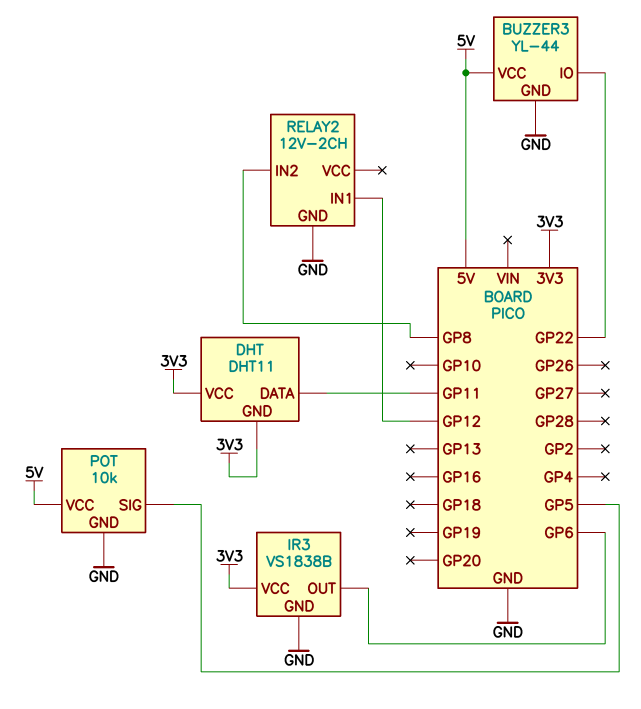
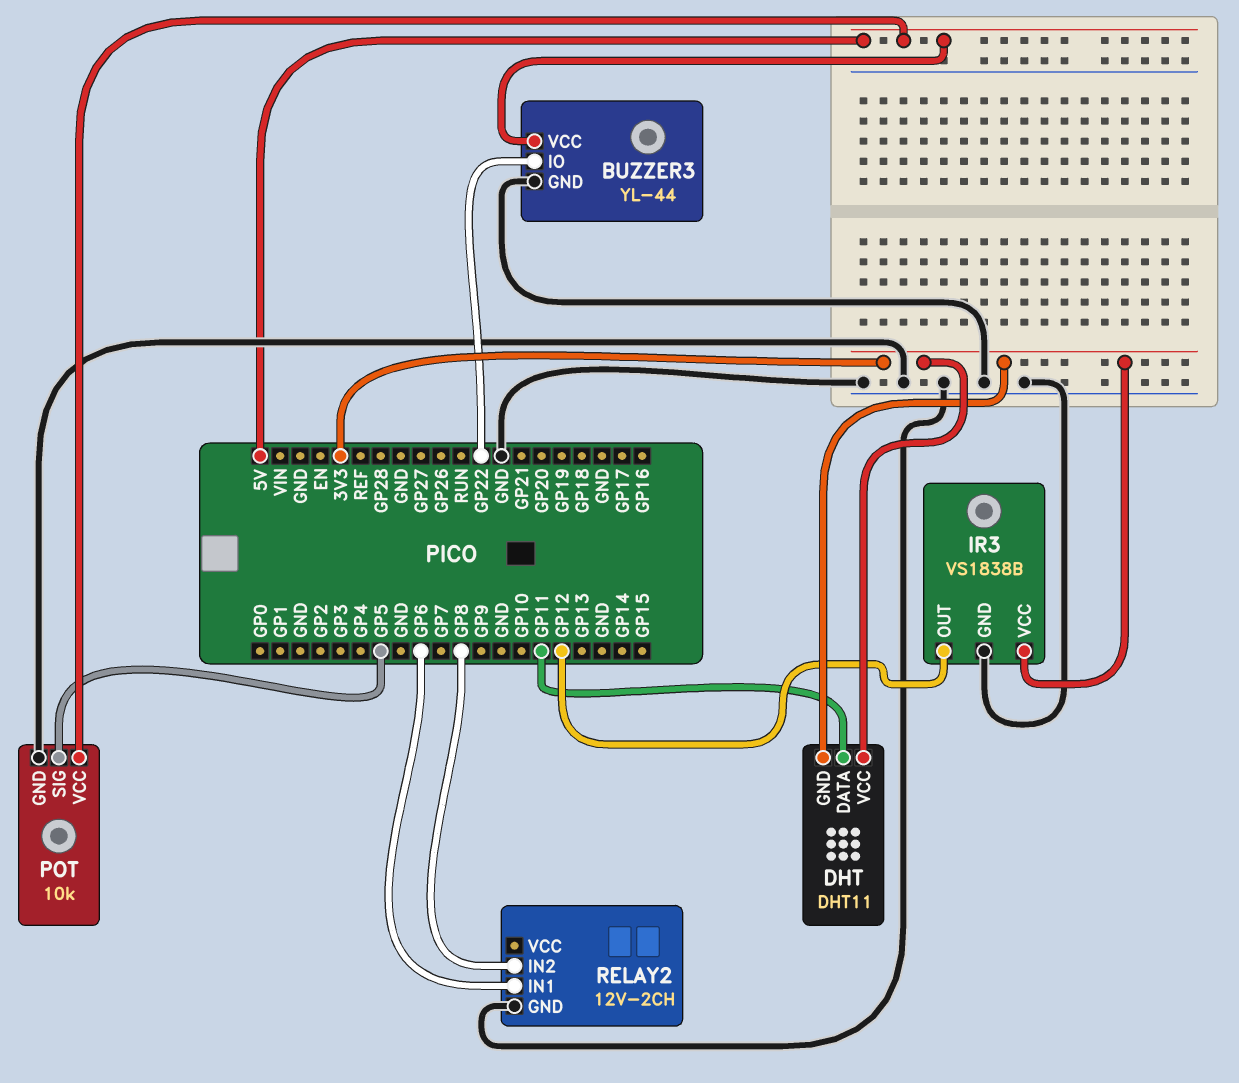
IR3 pin OUT: GP6 -> GP12
RELAY2 pin IN1: GP12 -> GP6

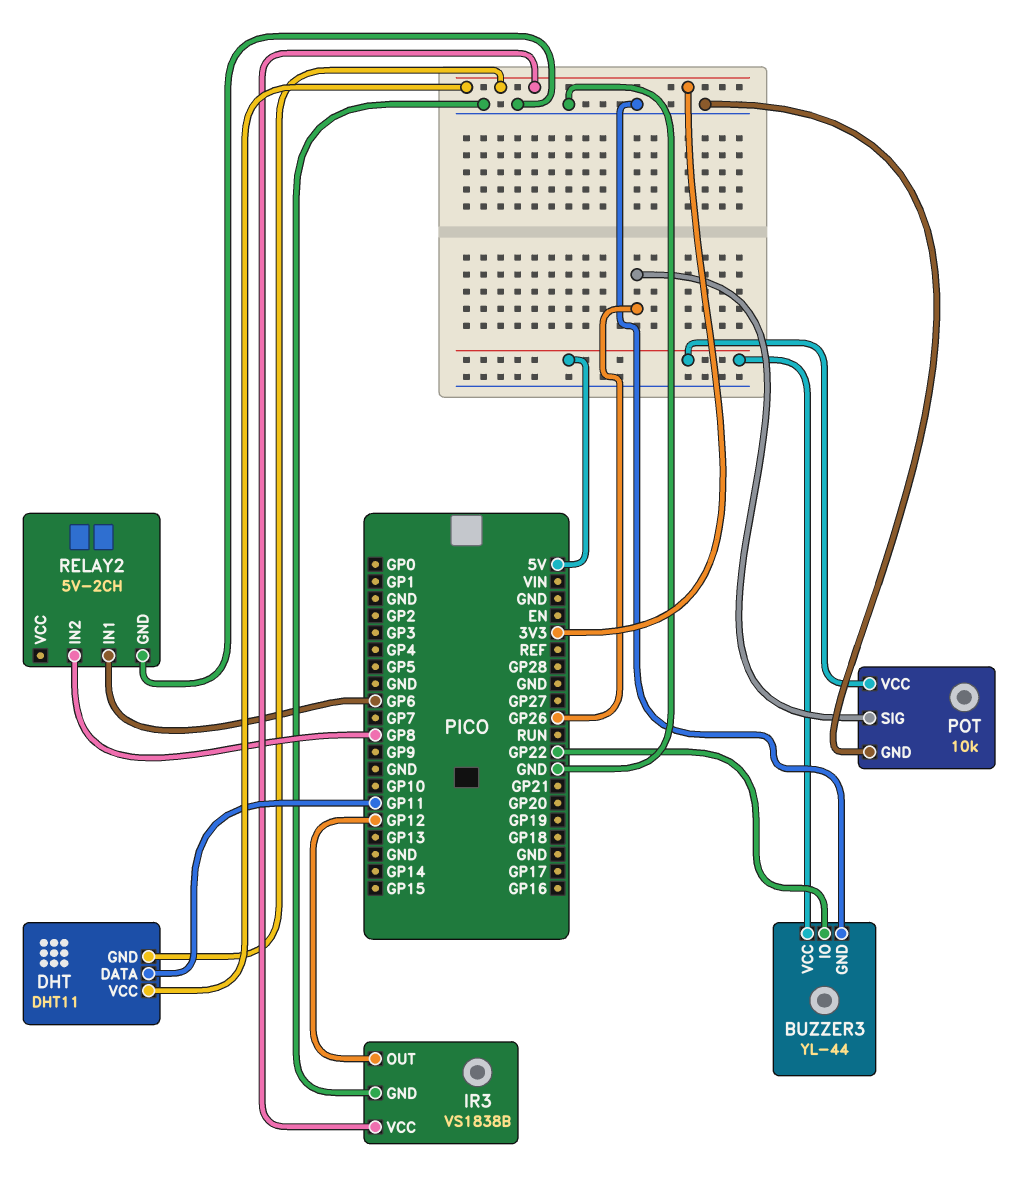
POT pin SIG: GP5 -> GP26
RELAY2: 12V-2CH -> 5V-2CH

